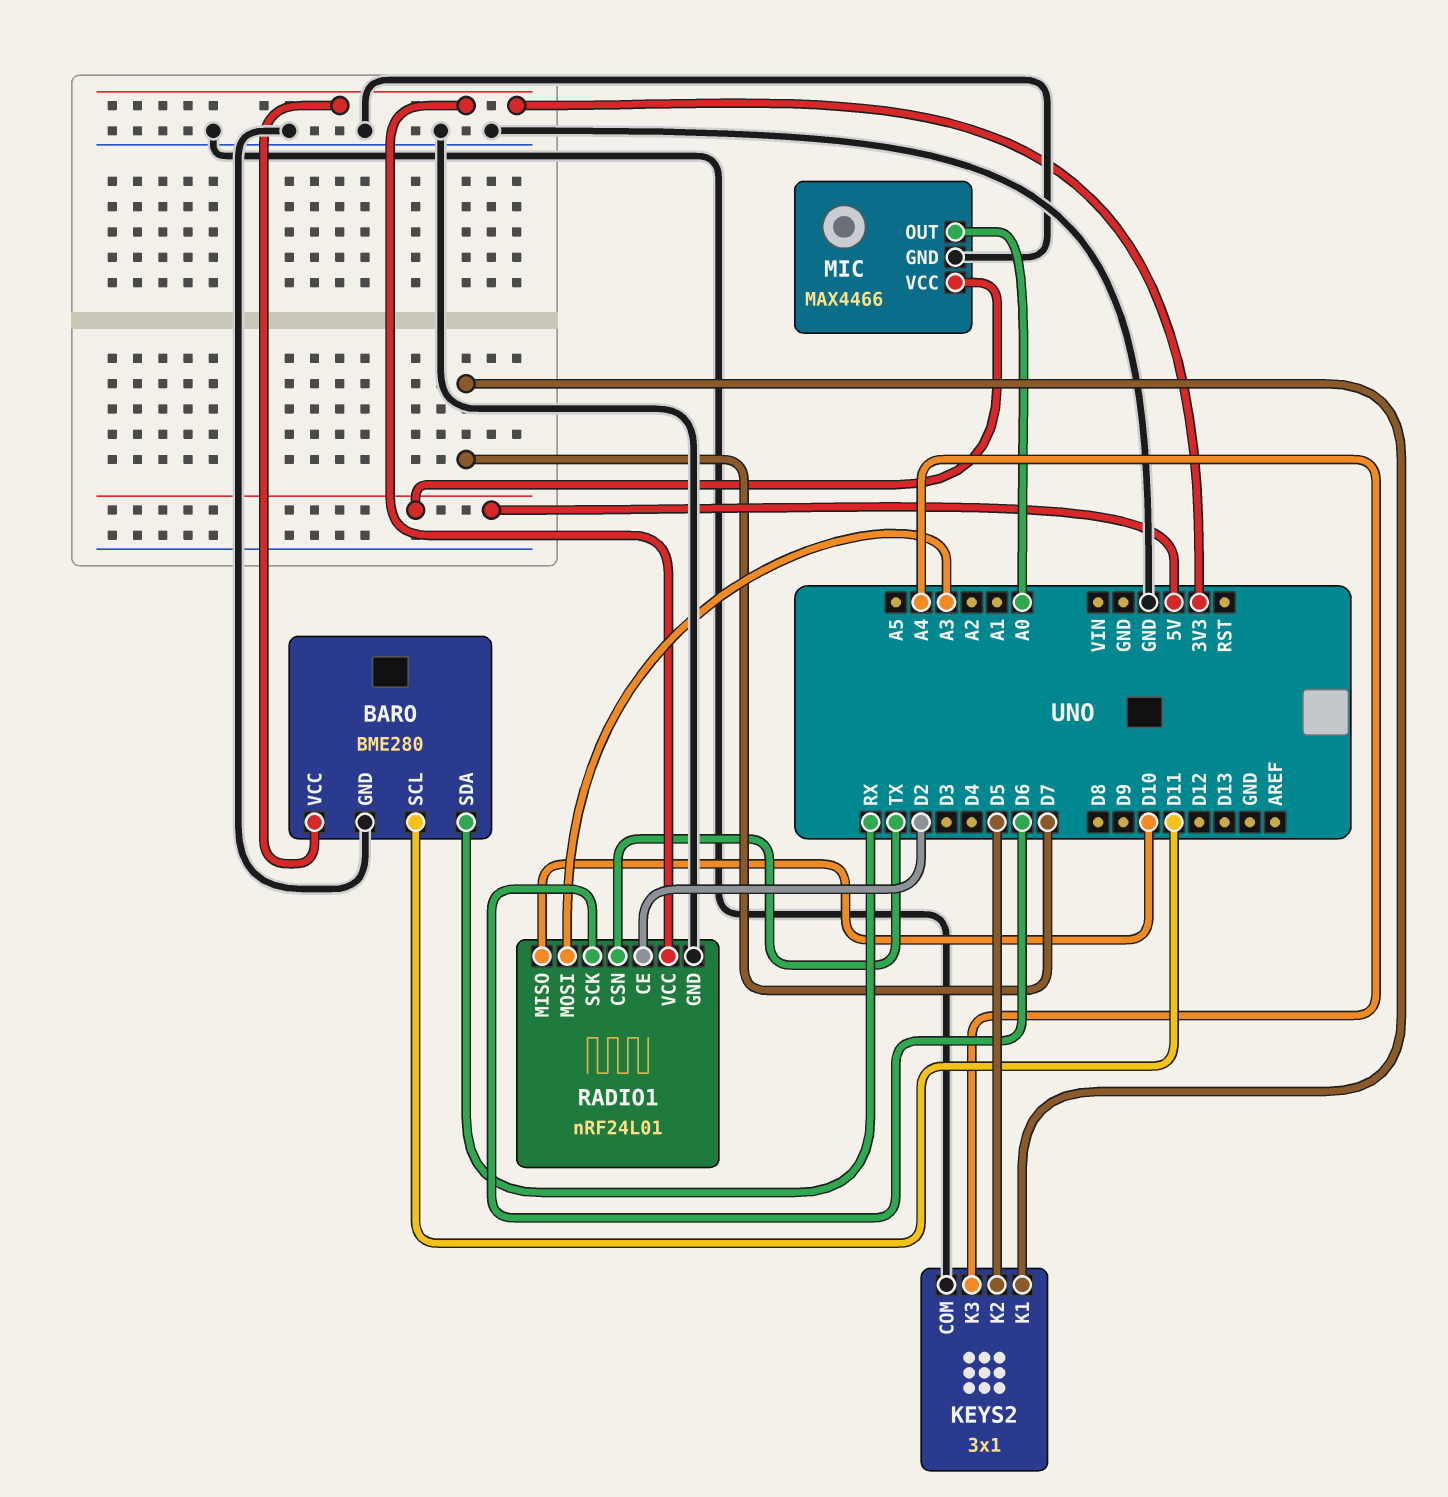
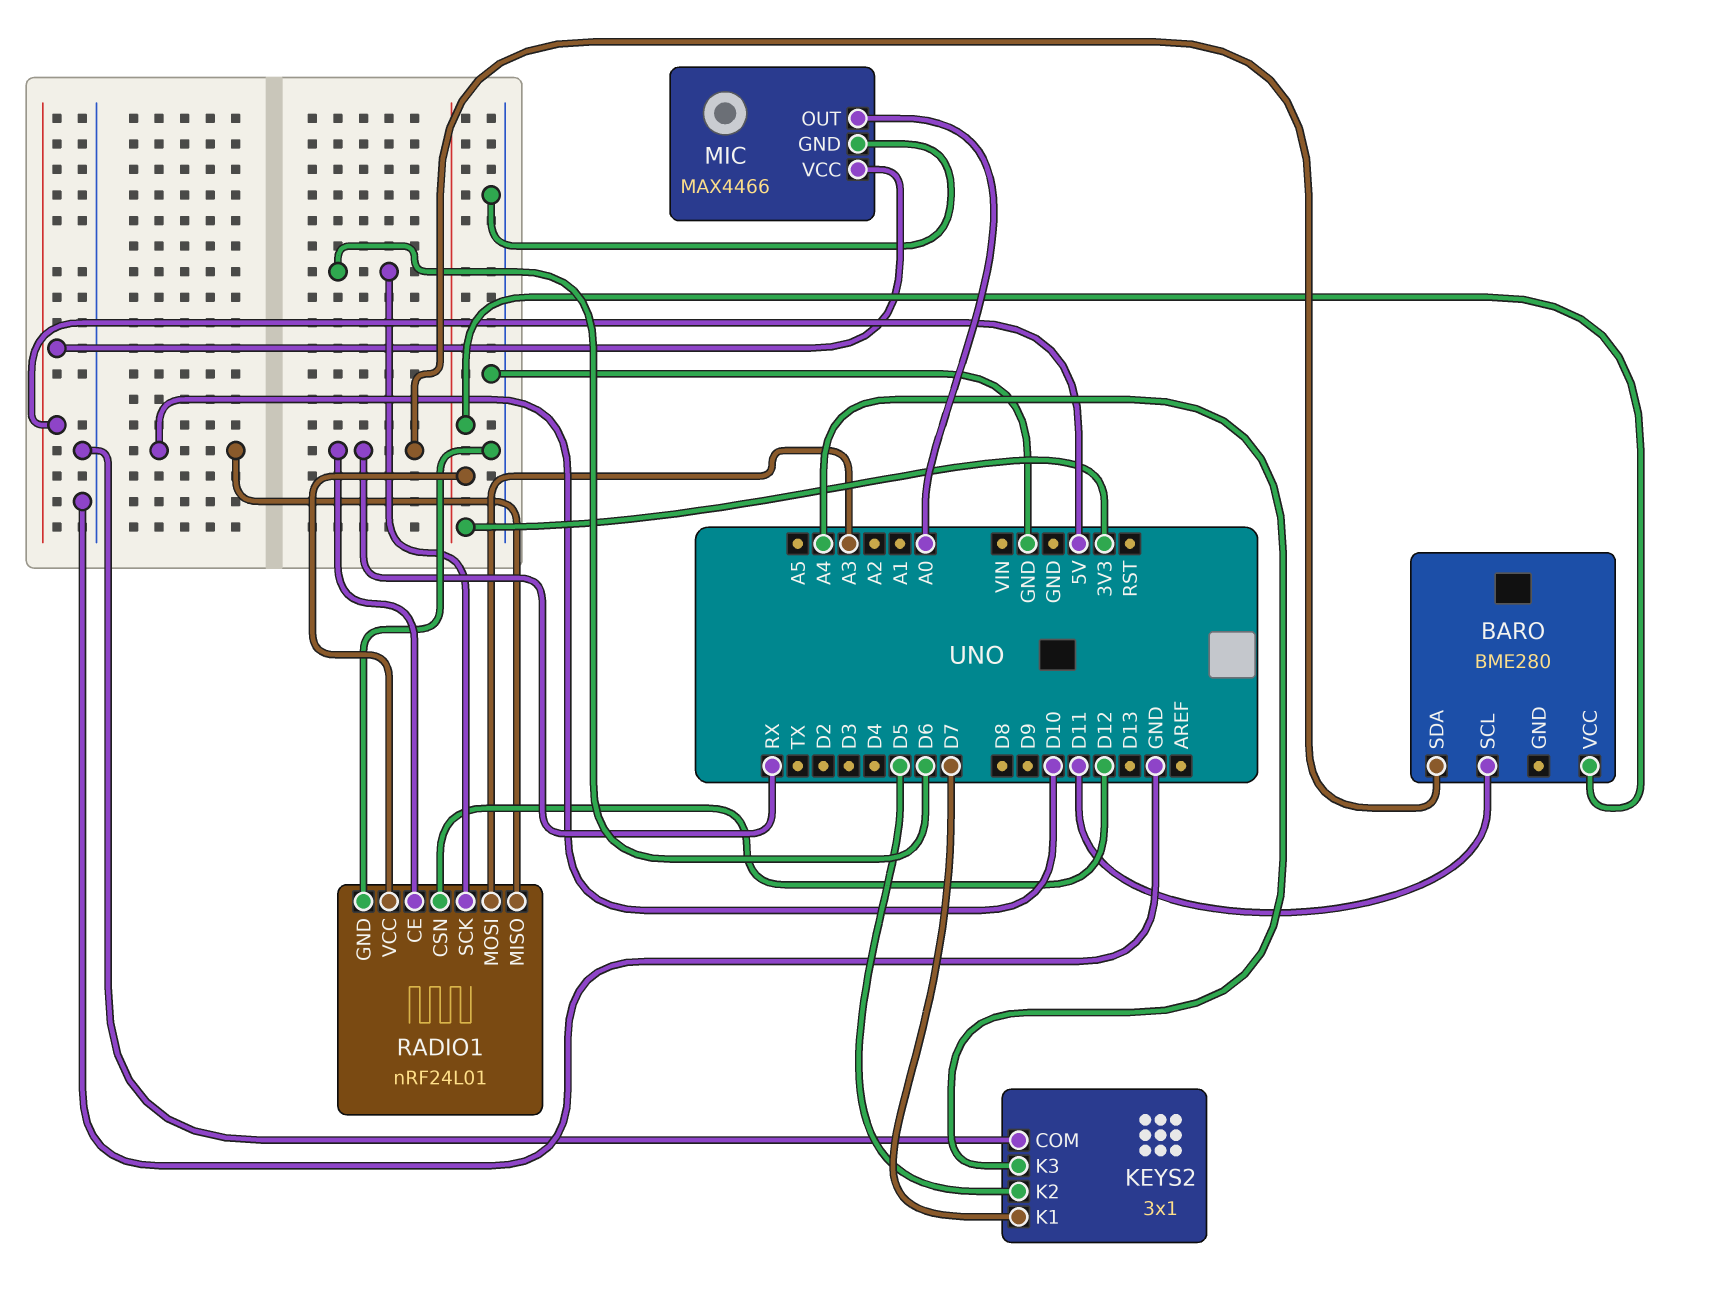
BARO pin GND: GND -> none
RADIO1 pin CE: D2 -> RX
RADIO1 pin CSN: TX -> D12

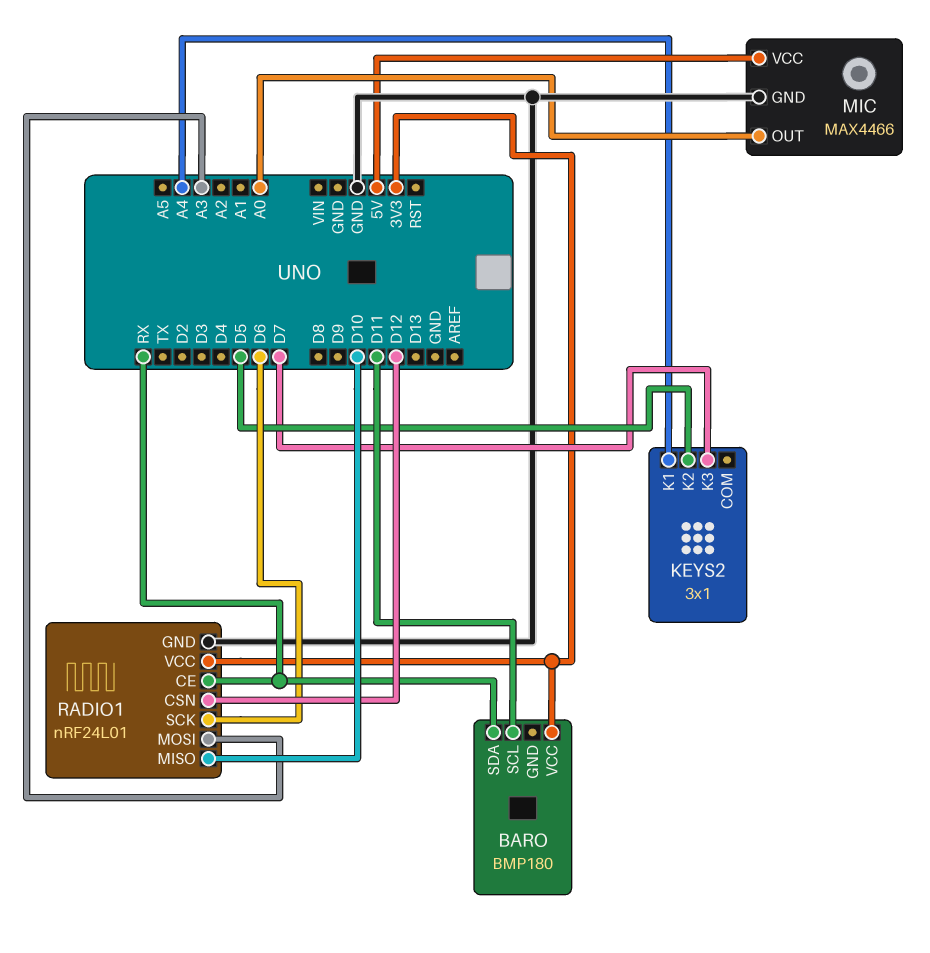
BARO: BME280 -> BMP180
KEYS2 pin COM: GND -> none
KEYS2 pin K1: D7 -> A4
KEYS2 pin K3: A4 -> D7

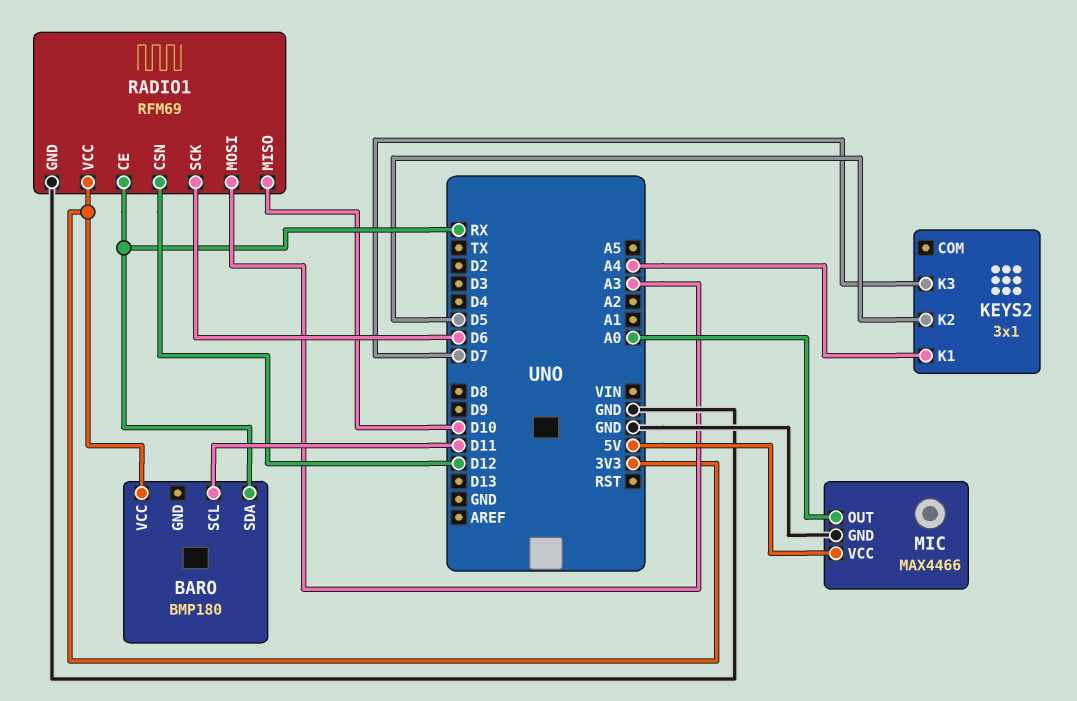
RADIO1: nRF24L01 -> RFM69

